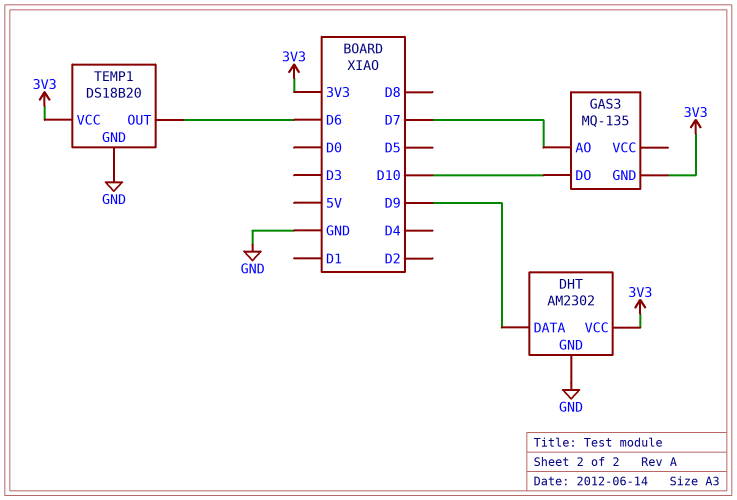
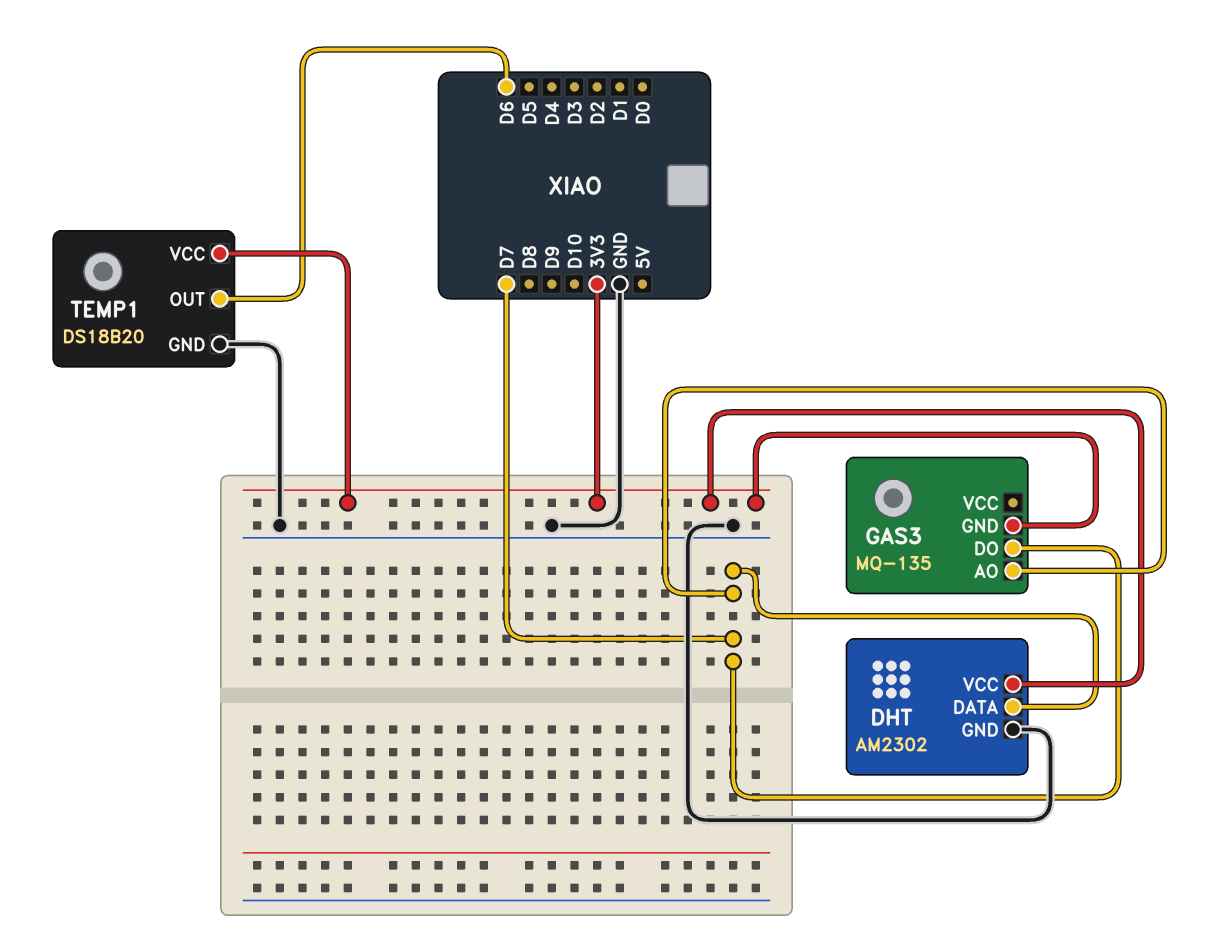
DHT pin DATA: D9 -> D7
GAS3 pin DO: D10 -> D7

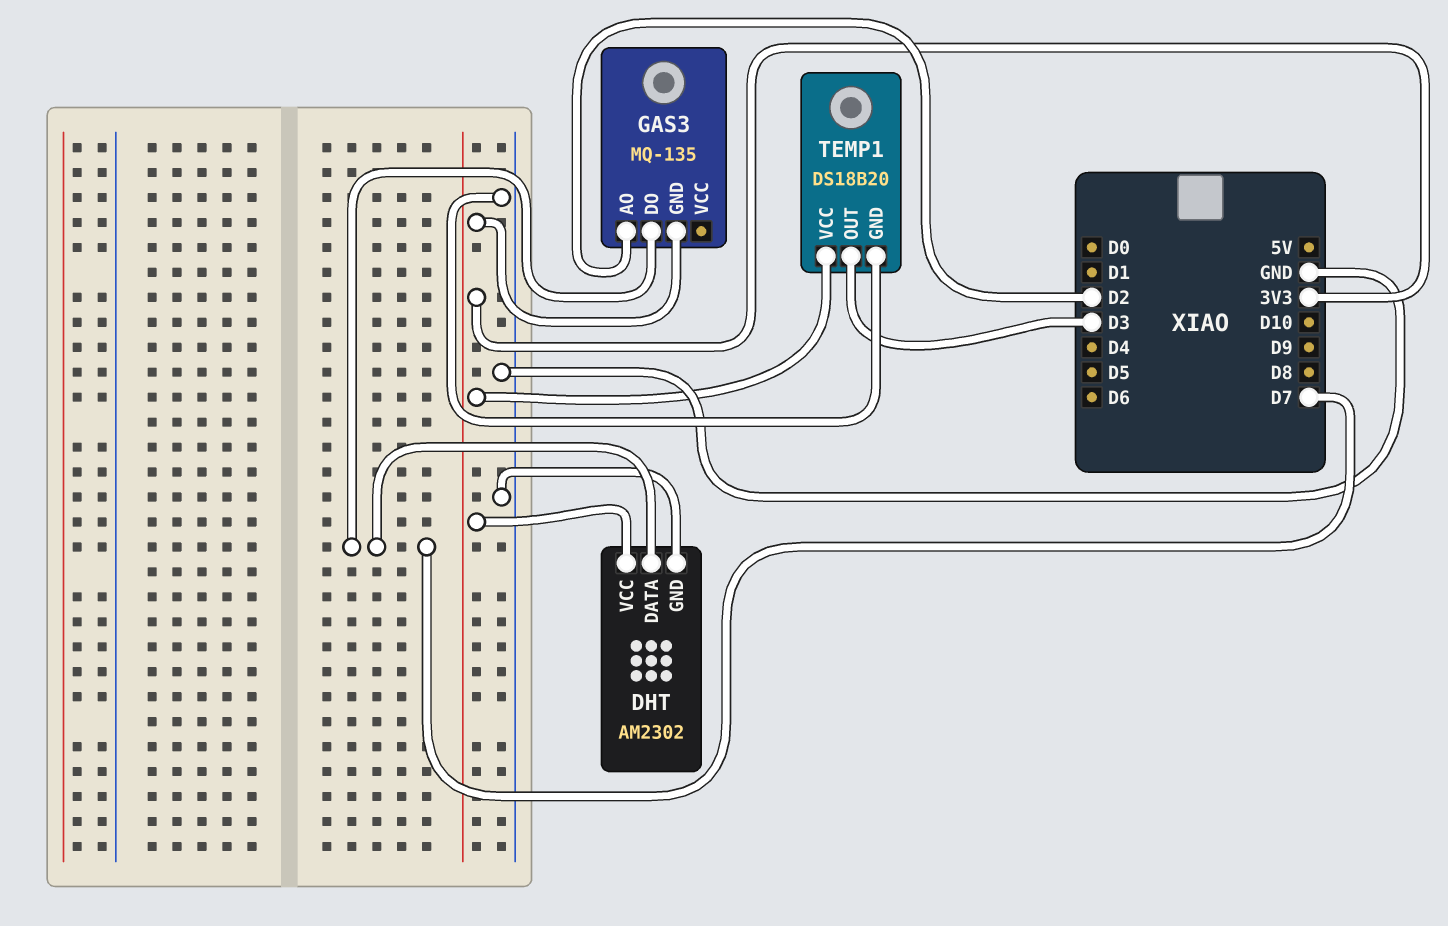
GAS3 pin AO: D7 -> D2
TEMP1 pin OUT: D6 -> D3

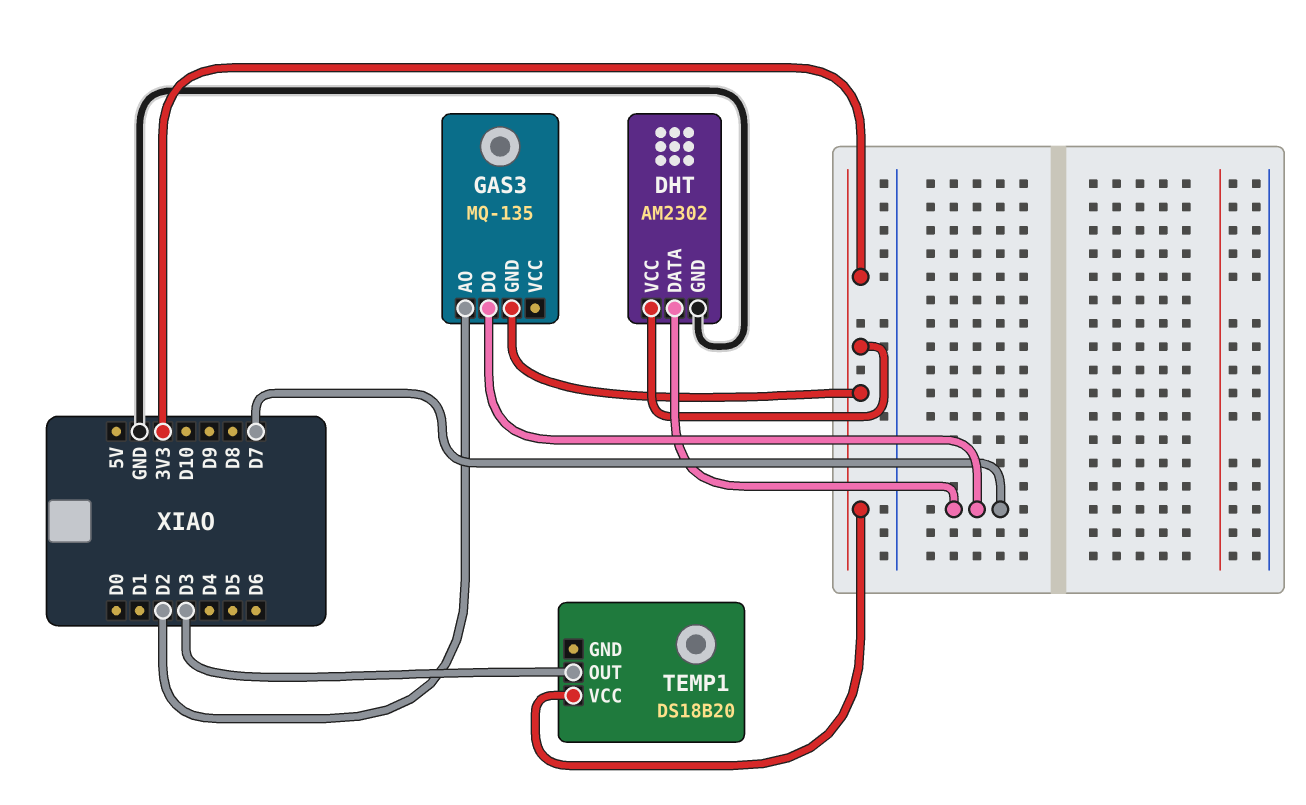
TEMP1 pin GND: GND -> none

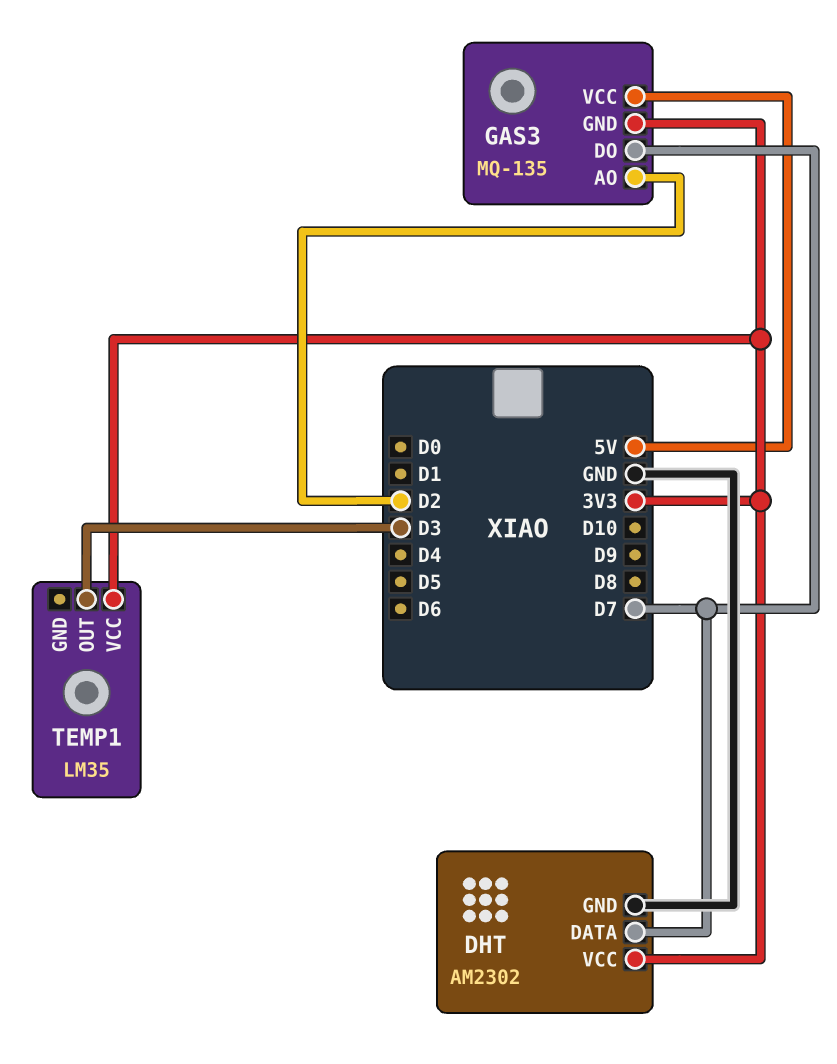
GAS3 pin VCC: none -> 5V
TEMP1: DS18B20 -> LM35

